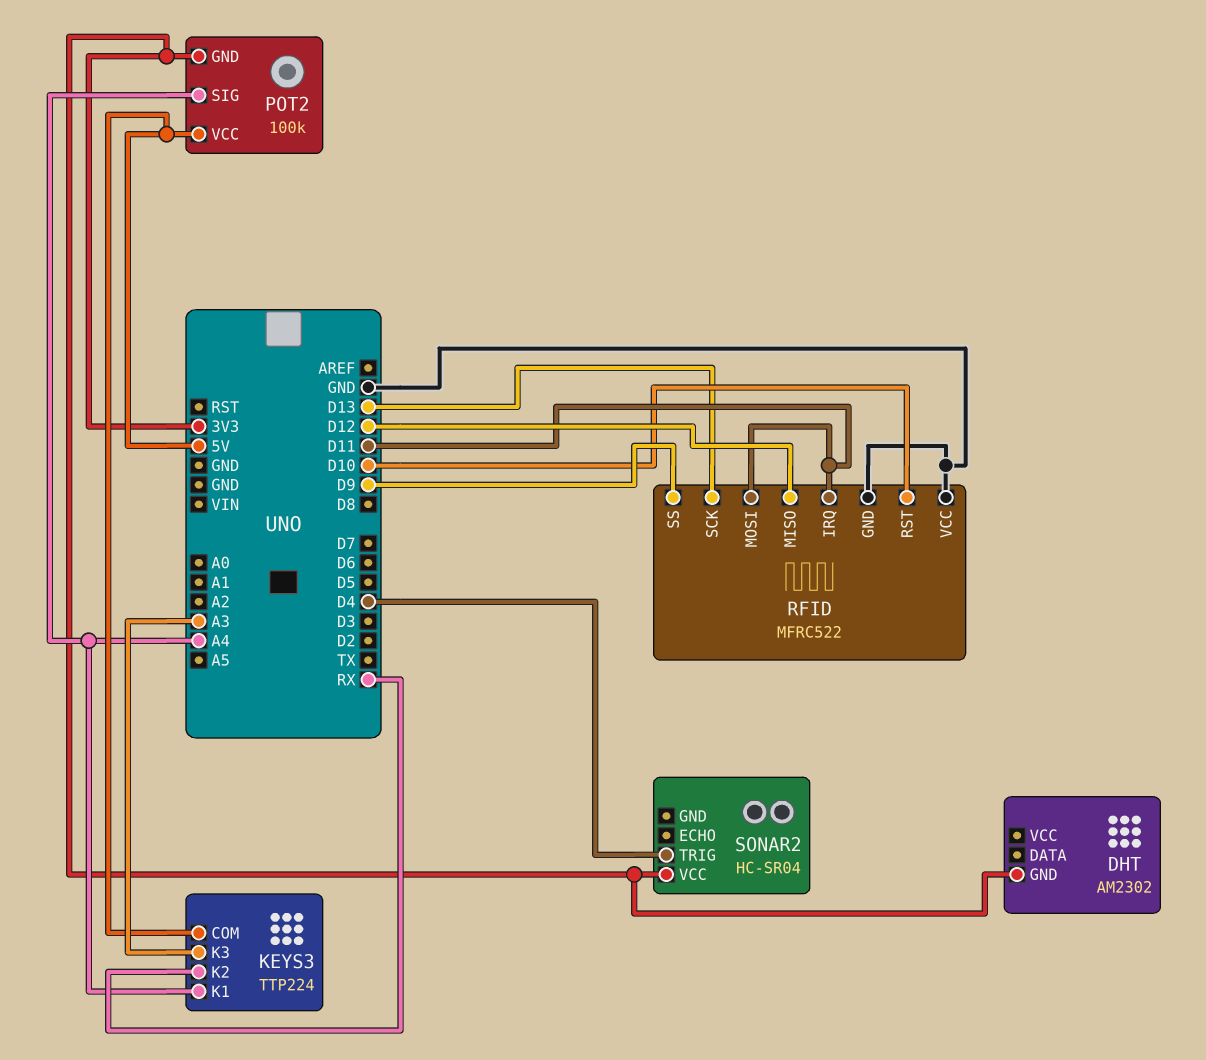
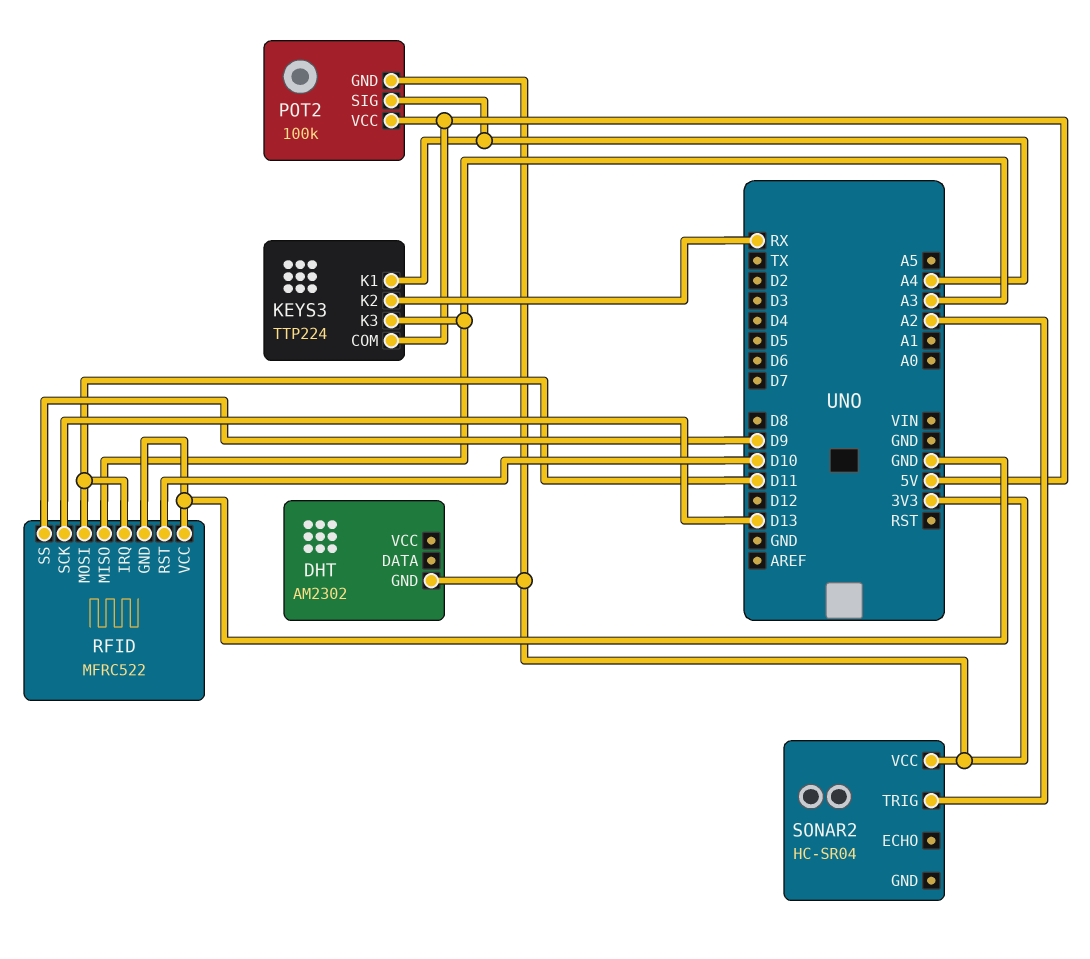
RFID pin MISO: D12 -> A3
SONAR2 pin TRIG: D4 -> A2

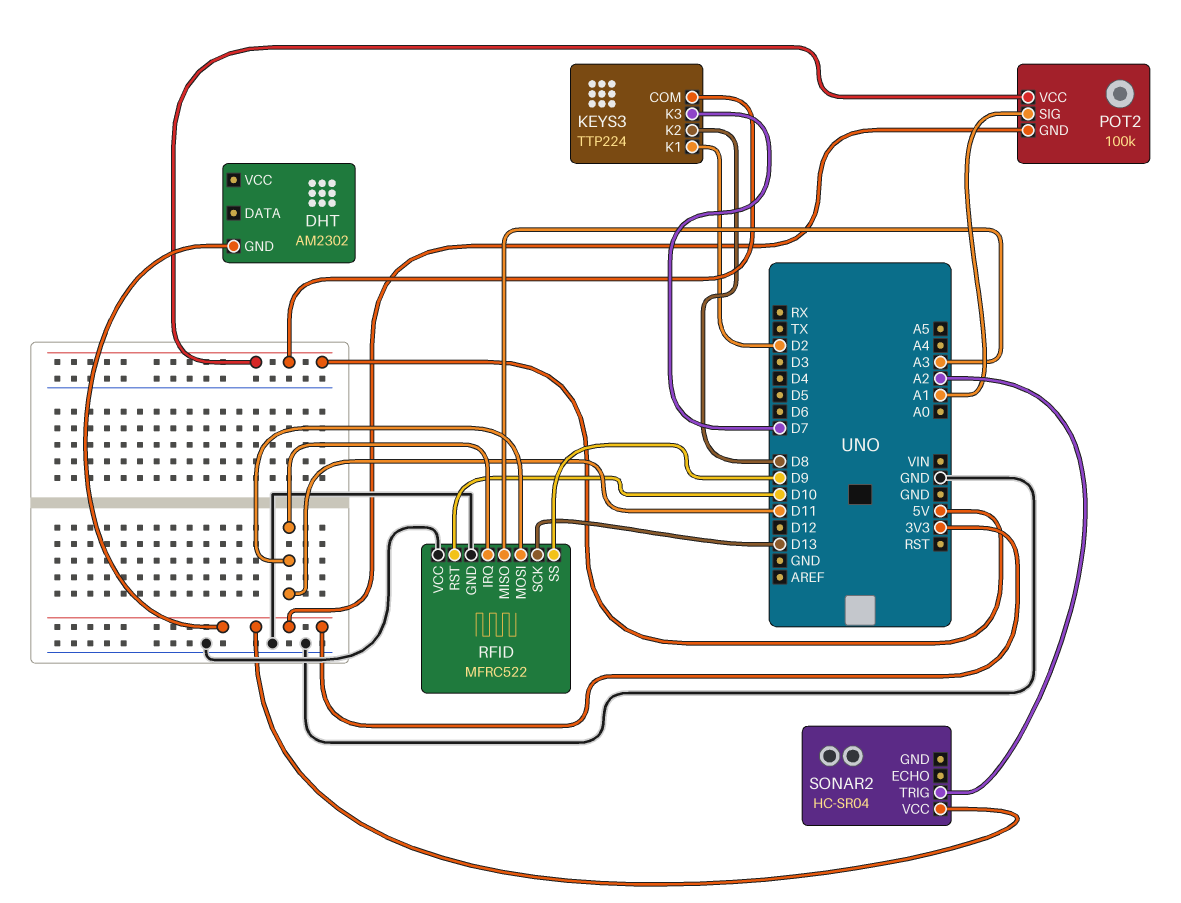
KEYS3 pin K1: A4 -> D2
KEYS3 pin K2: RX -> D8
KEYS3 pin K3: A3 -> D7
POT2 pin SIG: A4 -> A1

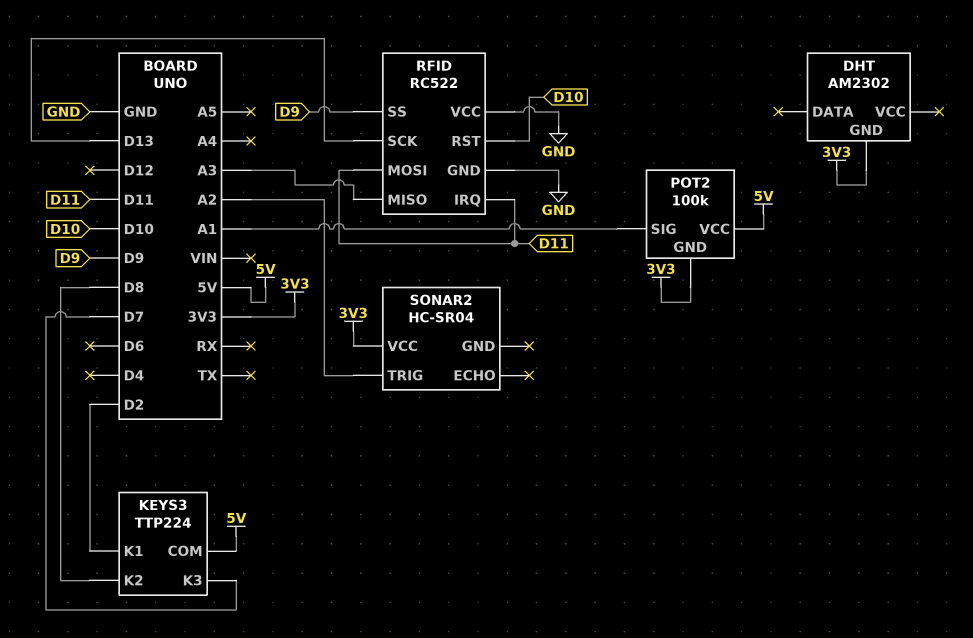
RFID: MFRC522 -> RC522

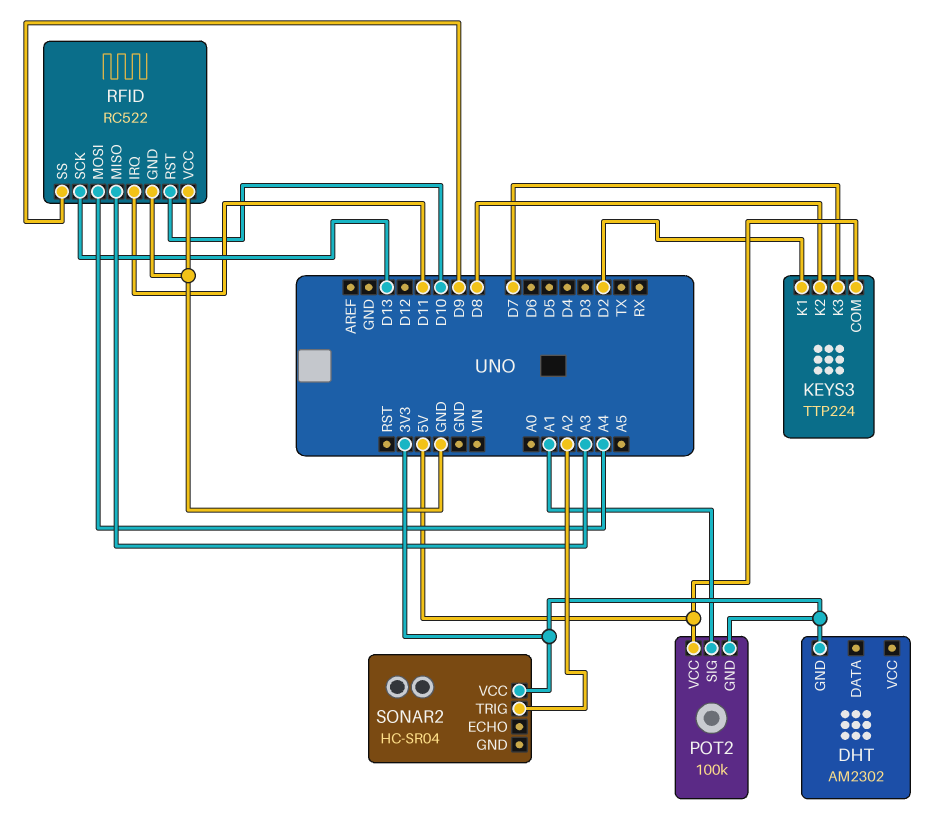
RFID pin MOSI: D11 -> A4

